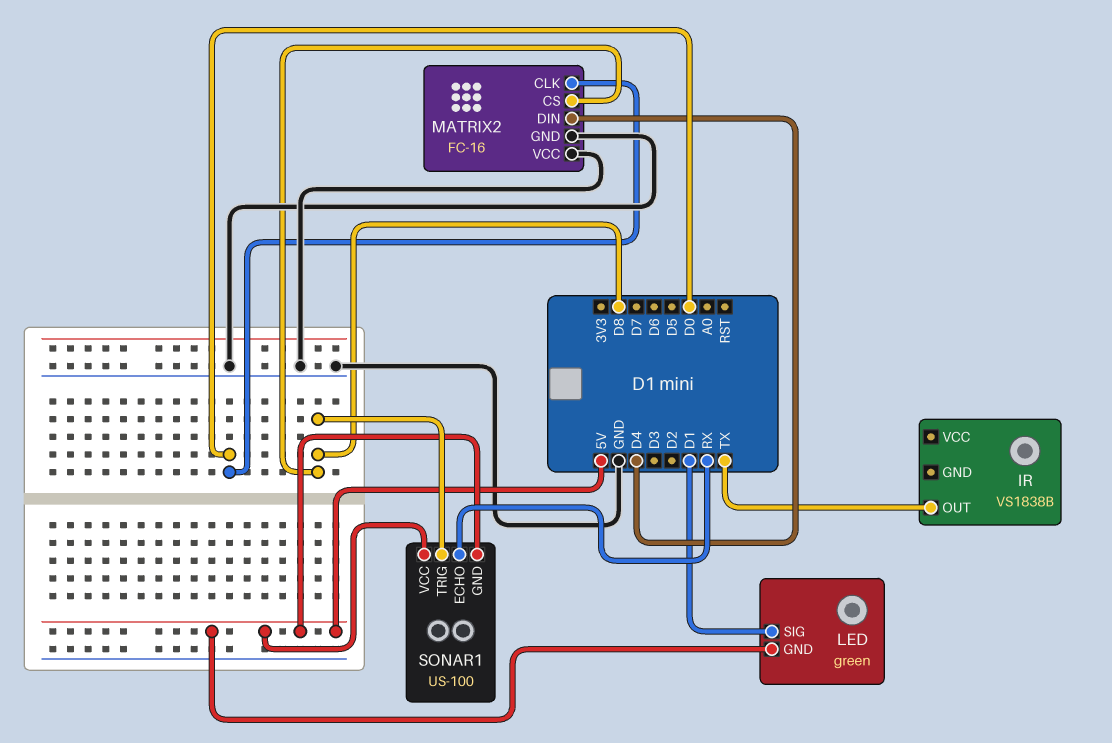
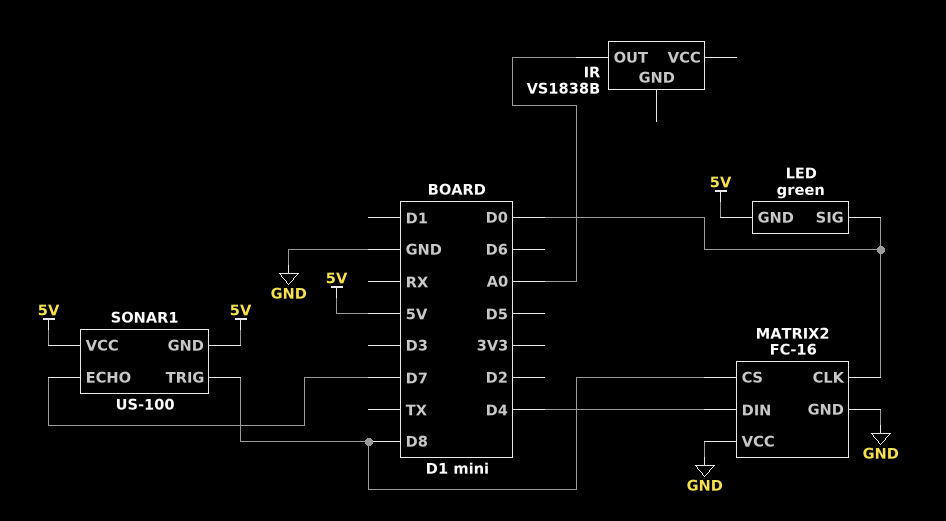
IR pin OUT: TX -> A0
LED pin SIG: D1 -> D0
SONAR1 pin ECHO: RX -> D7

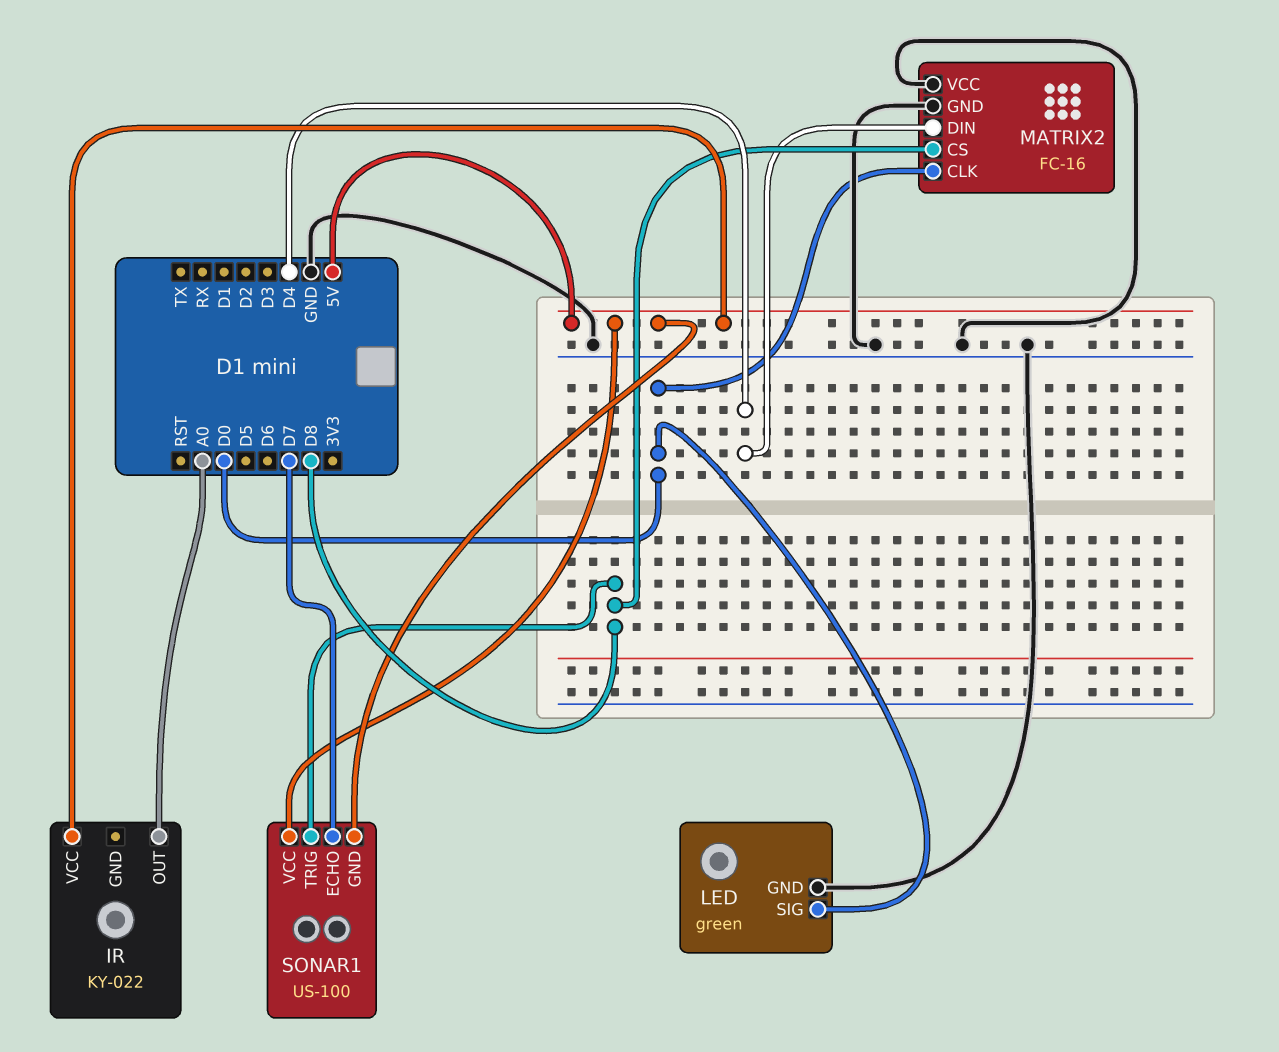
IR: VS1838B -> KY-022
IR pin VCC: none -> 5V
LED pin GND: 5V -> GND

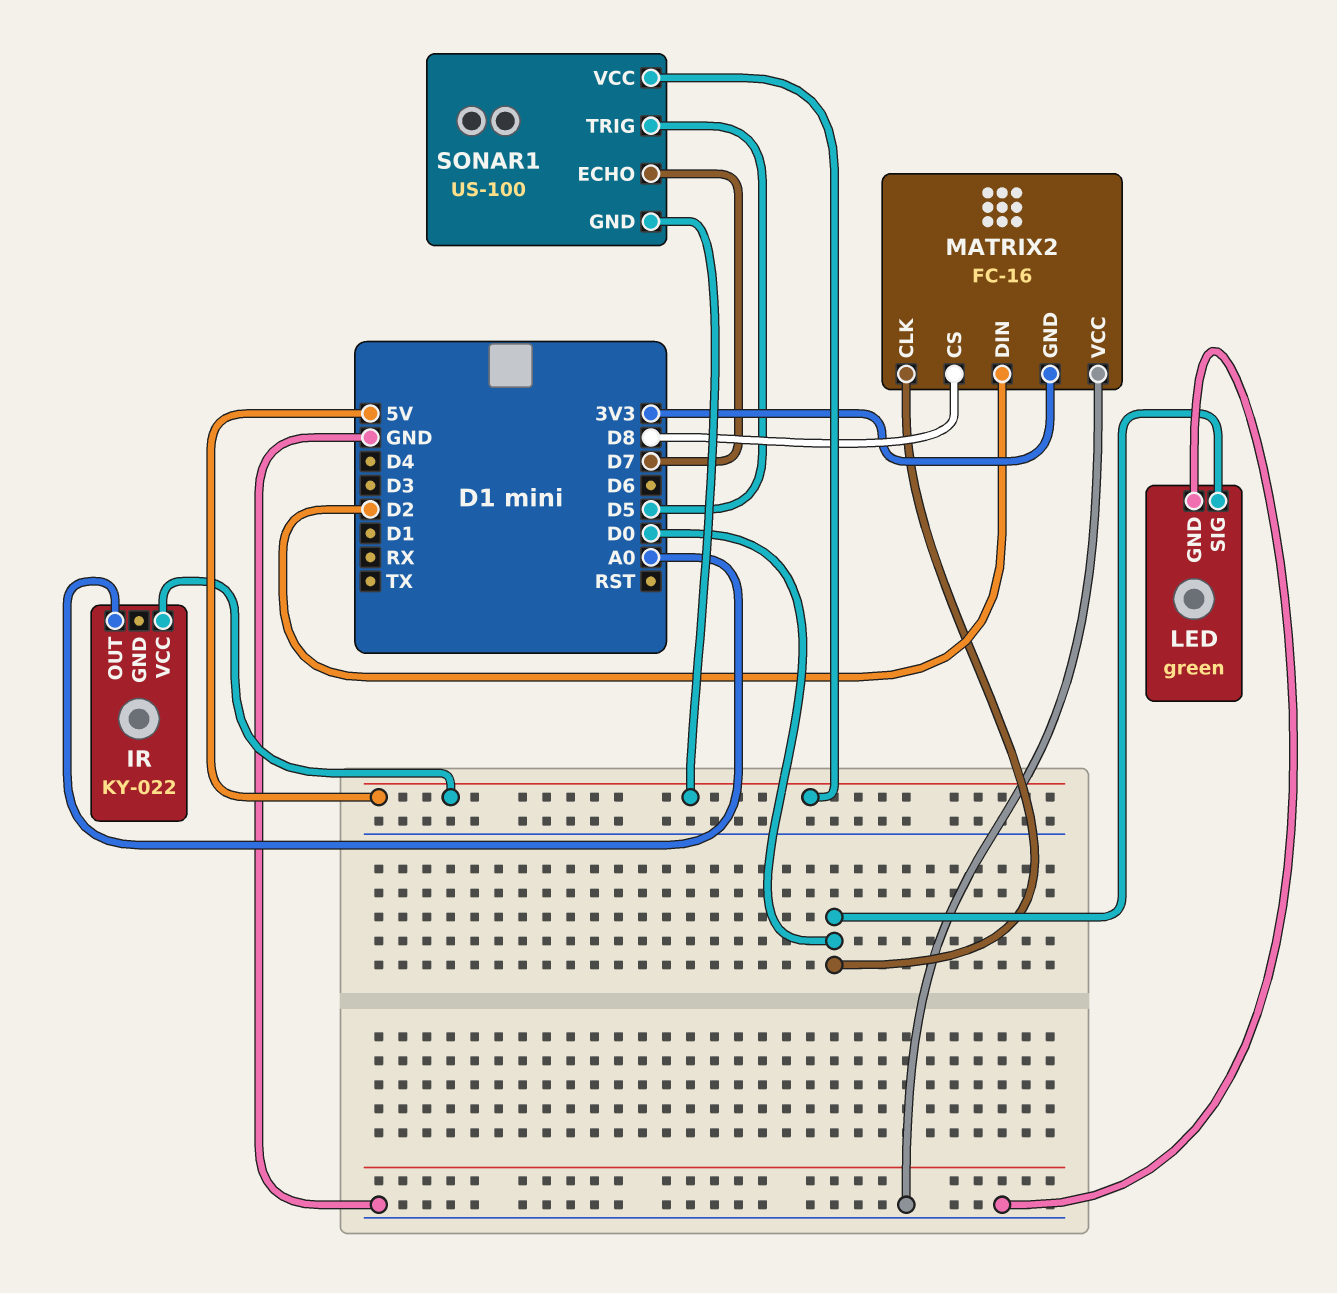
MATRIX2 pin DIN: D4 -> D2
MATRIX2 pin GND: GND -> 3V3
SONAR1 pin TRIG: D8 -> D5

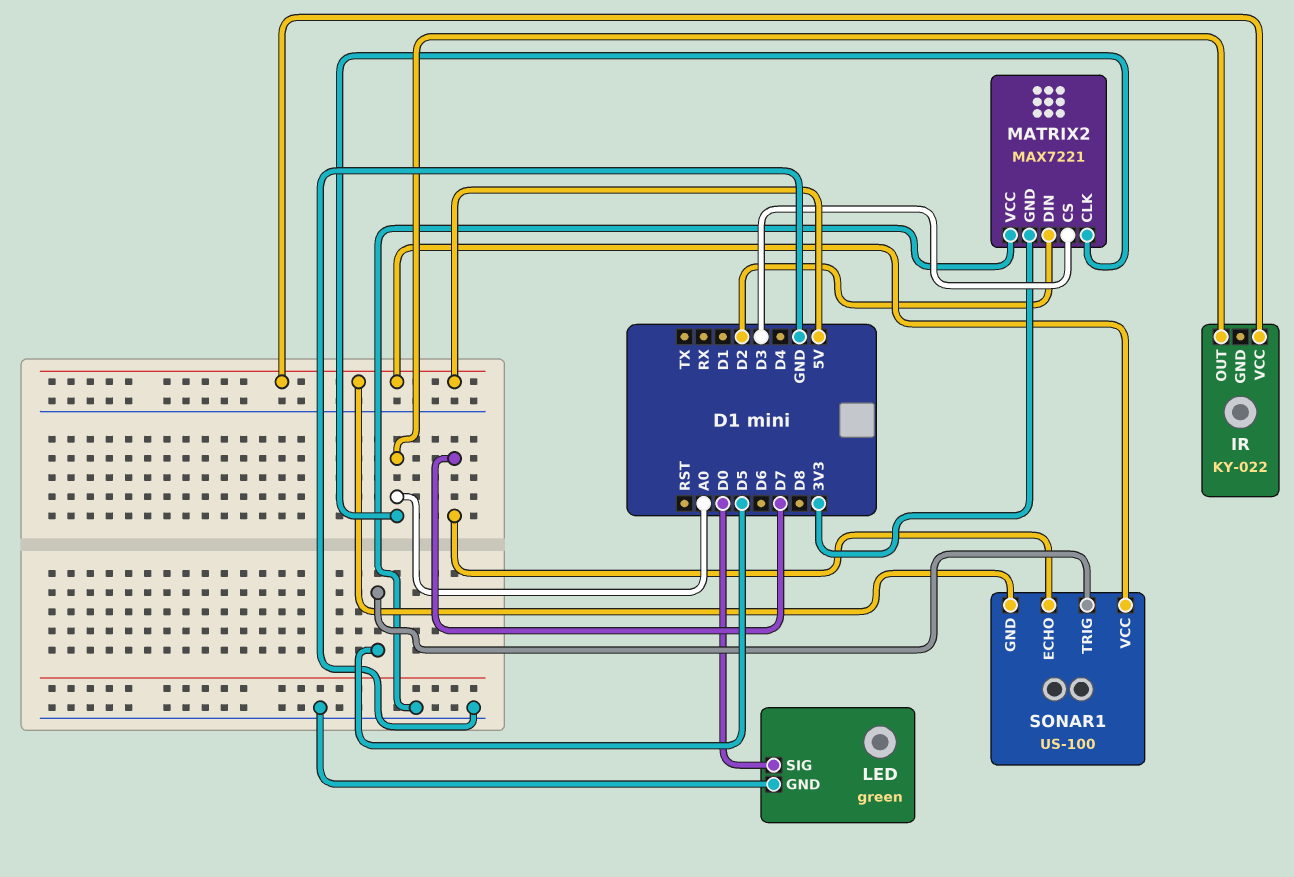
MATRIX2: FC-16 -> MAX7221
MATRIX2 pin CLK: D0 -> A0
MATRIX2 pin CS: D8 -> D3

